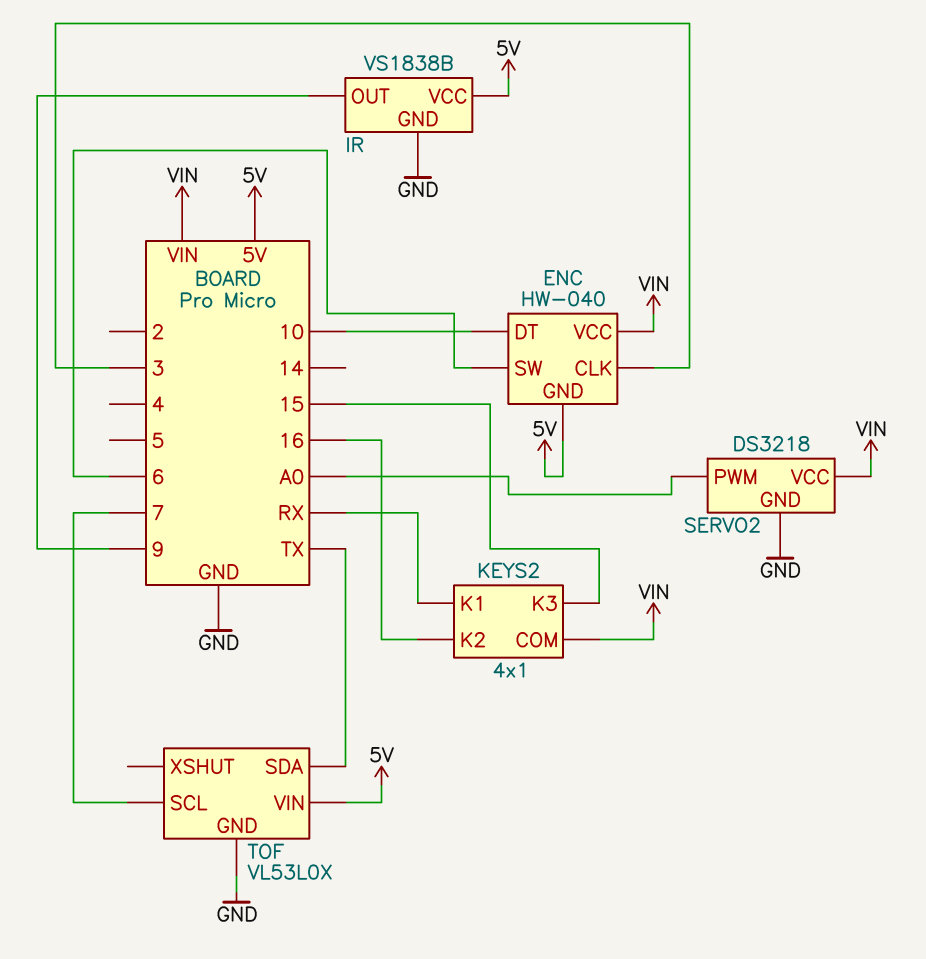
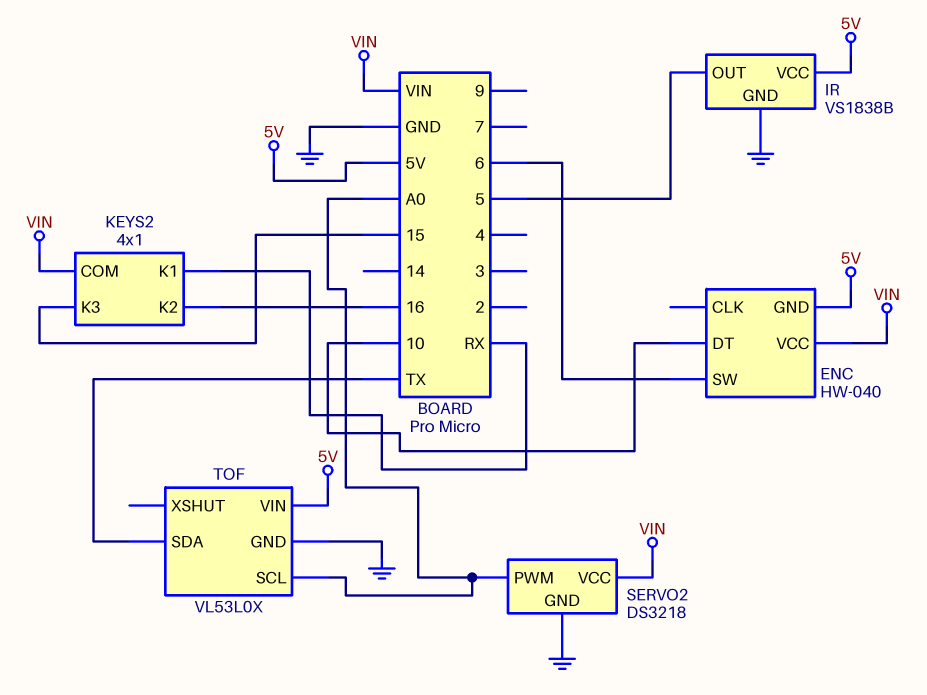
ENC pin CLK: 3 -> none
IR pin OUT: 9 -> 5
TOF pin SCL: 7 -> A0

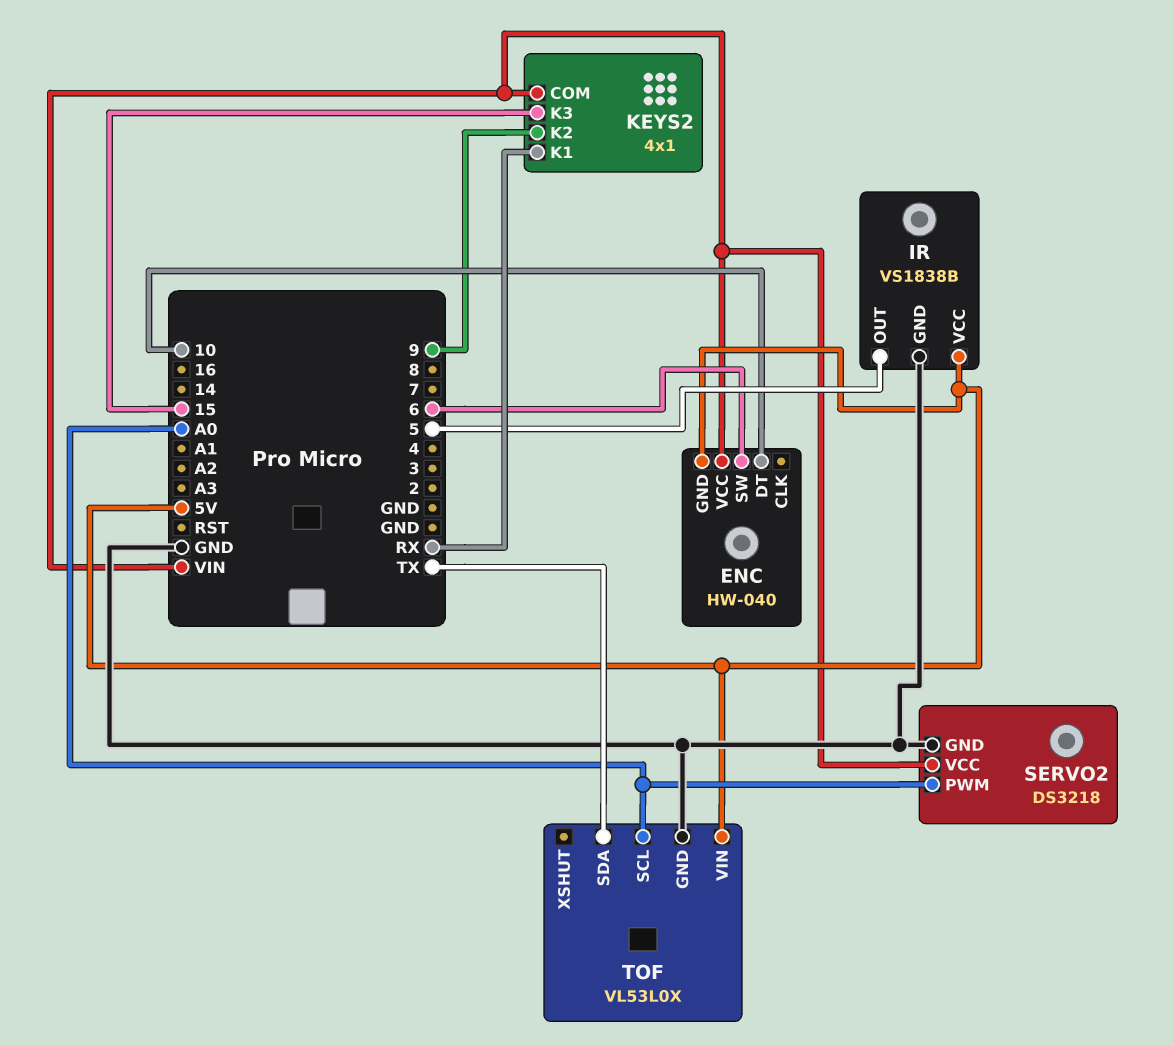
KEYS2 pin K2: 16 -> 9

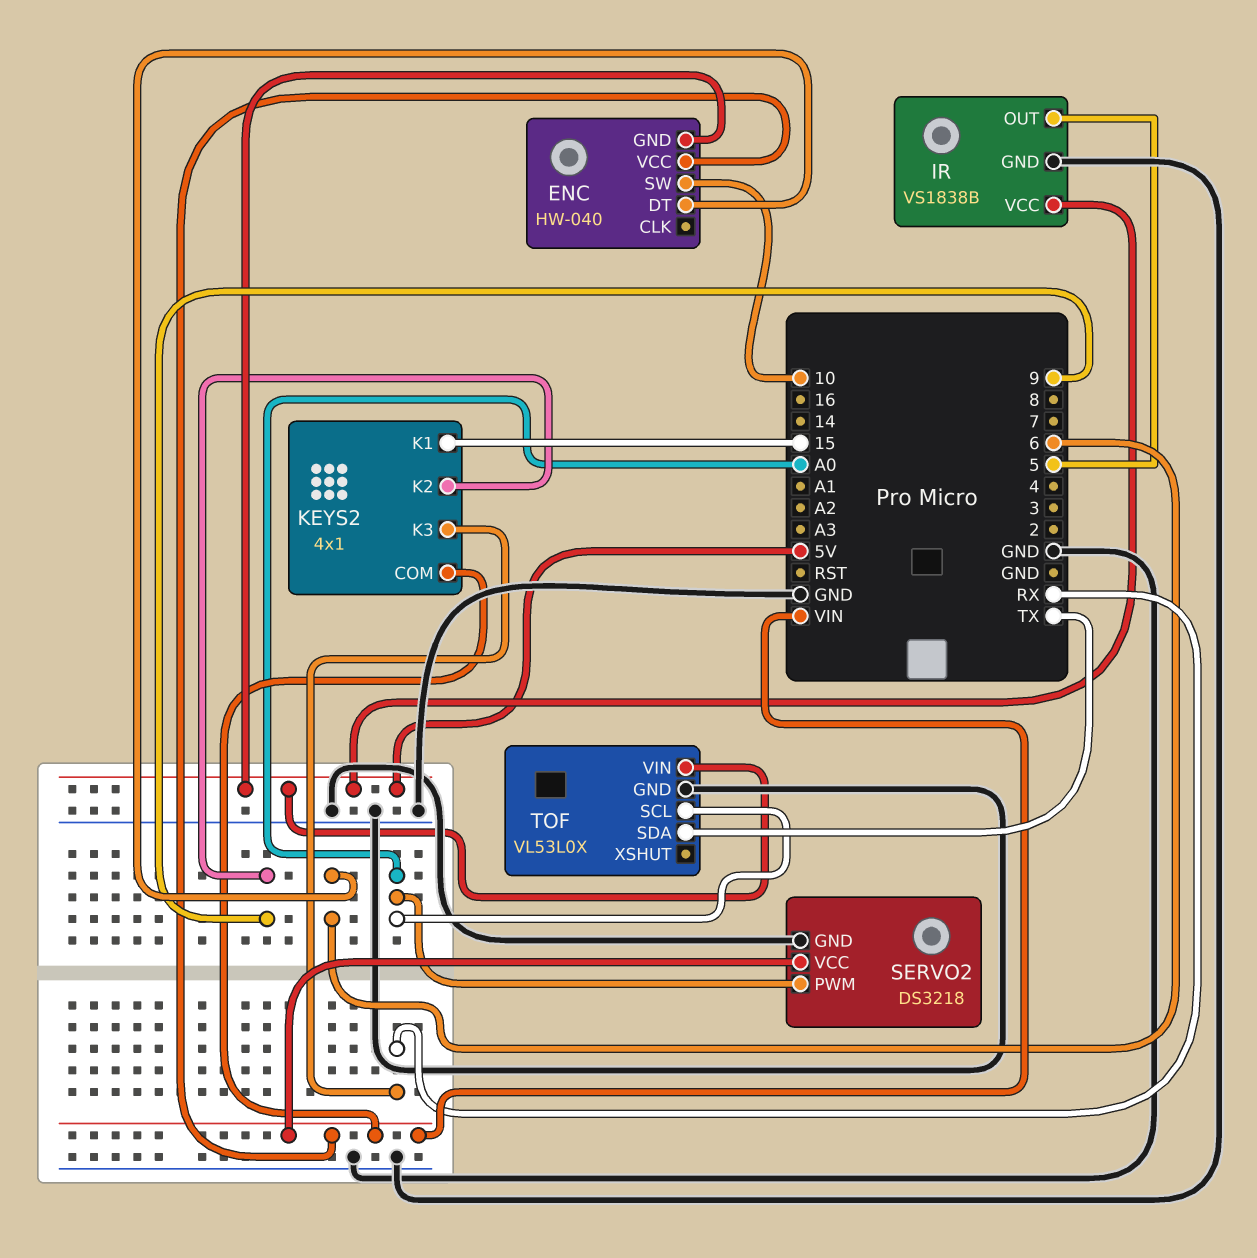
ENC pin DT: 10 -> 6
ENC pin SW: 6 -> 10
KEYS2 pin K1: RX -> 15
KEYS2 pin K3: 15 -> RX

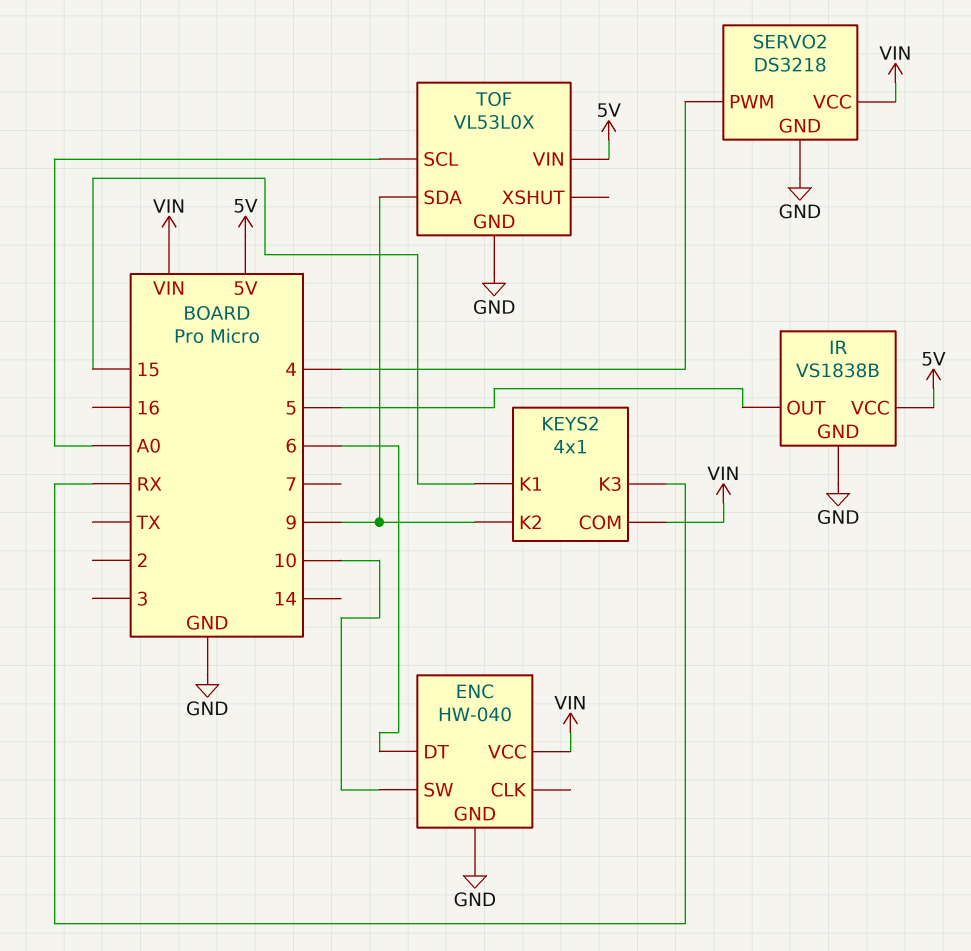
ENC pin GND: 5V -> GND
SERVO2 pin PWM: A0 -> 4
TOF pin SDA: TX -> 9

